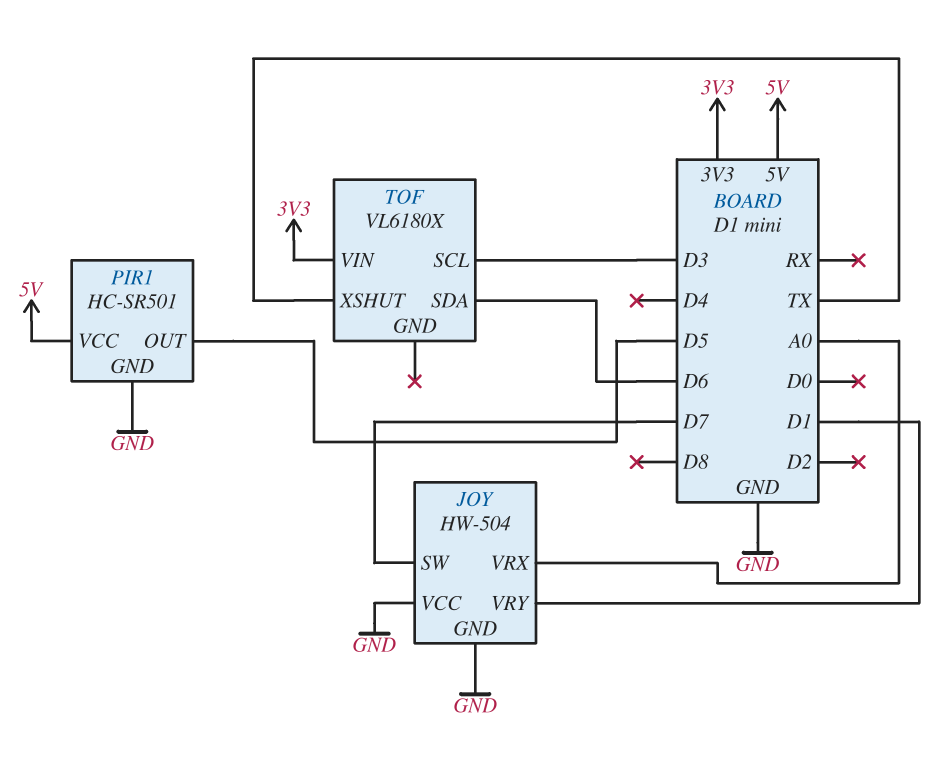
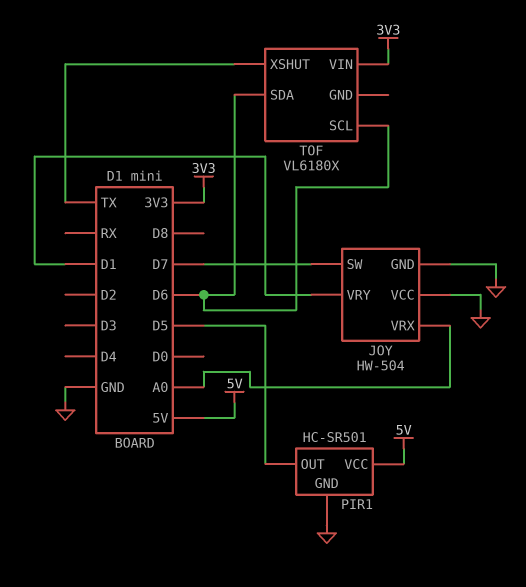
TOF pin SCL: D3 -> D6

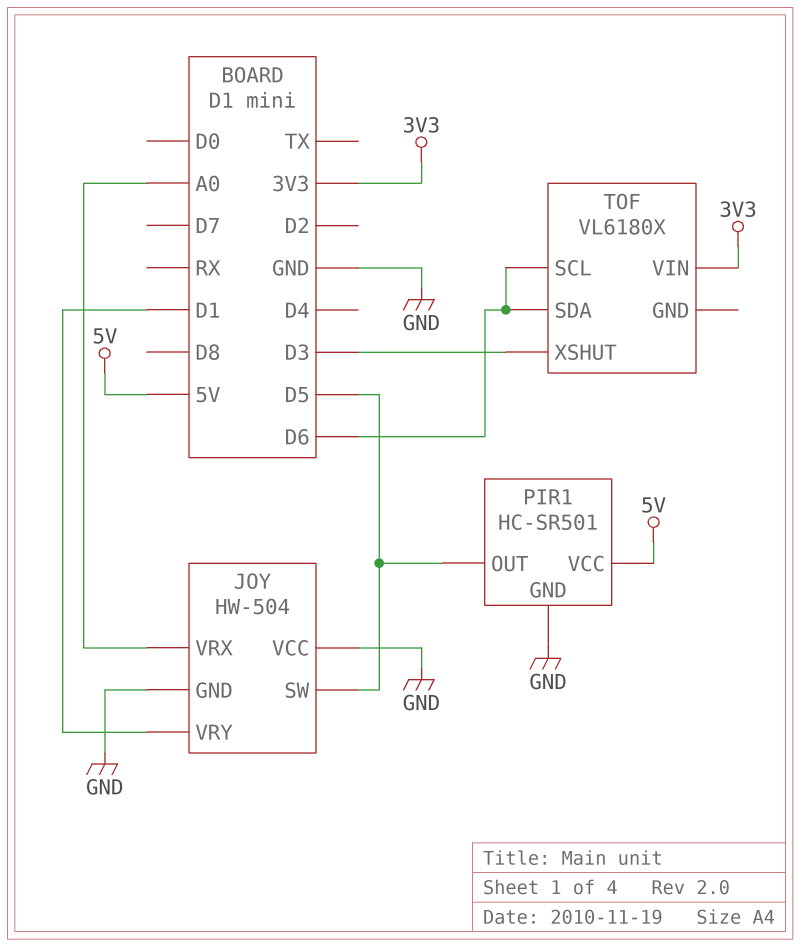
JOY pin SW: D7 -> D5
TOF pin XSHUT: TX -> D3

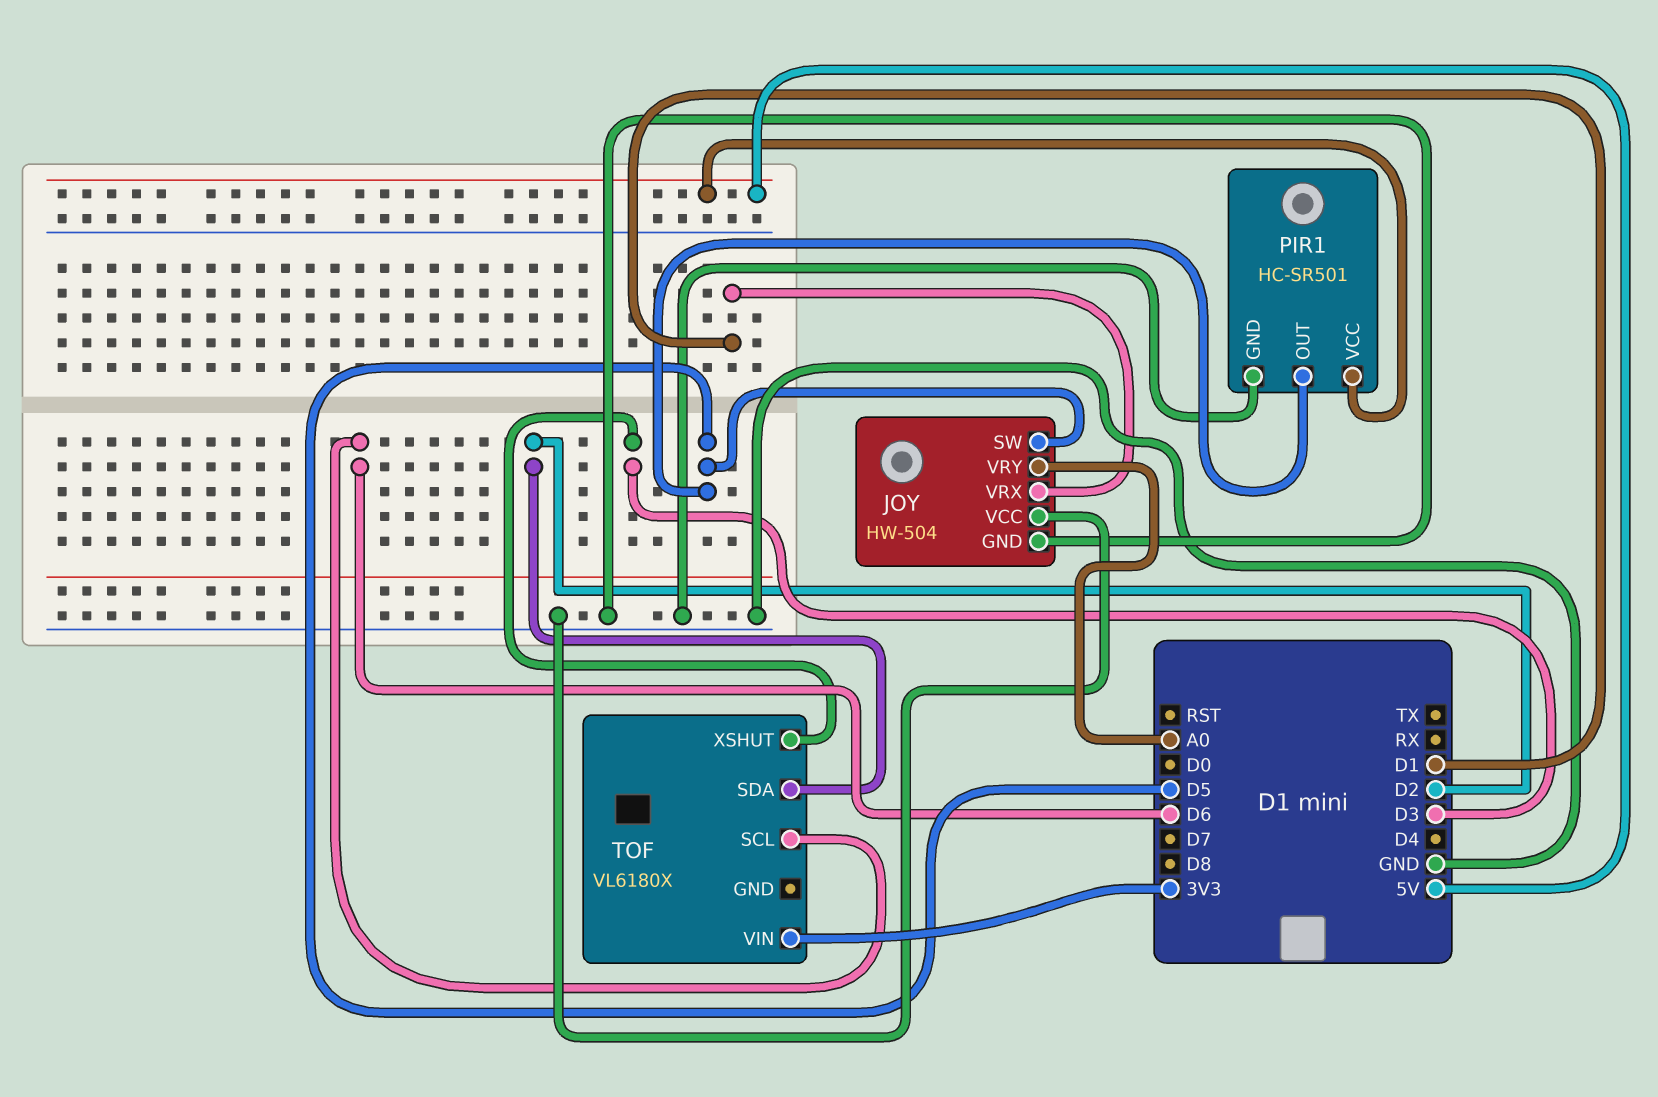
JOY pin VRX: A0 -> D1
JOY pin VRY: D1 -> A0
TOF pin SDA: D6 -> D2

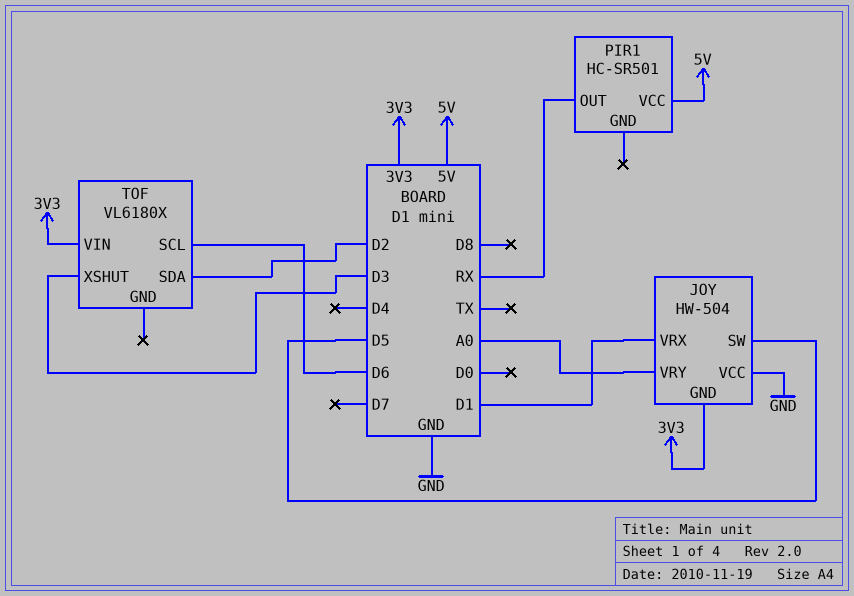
JOY pin GND: GND -> 3V3
PIR1 pin GND: GND -> none
PIR1 pin OUT: D5 -> RX

